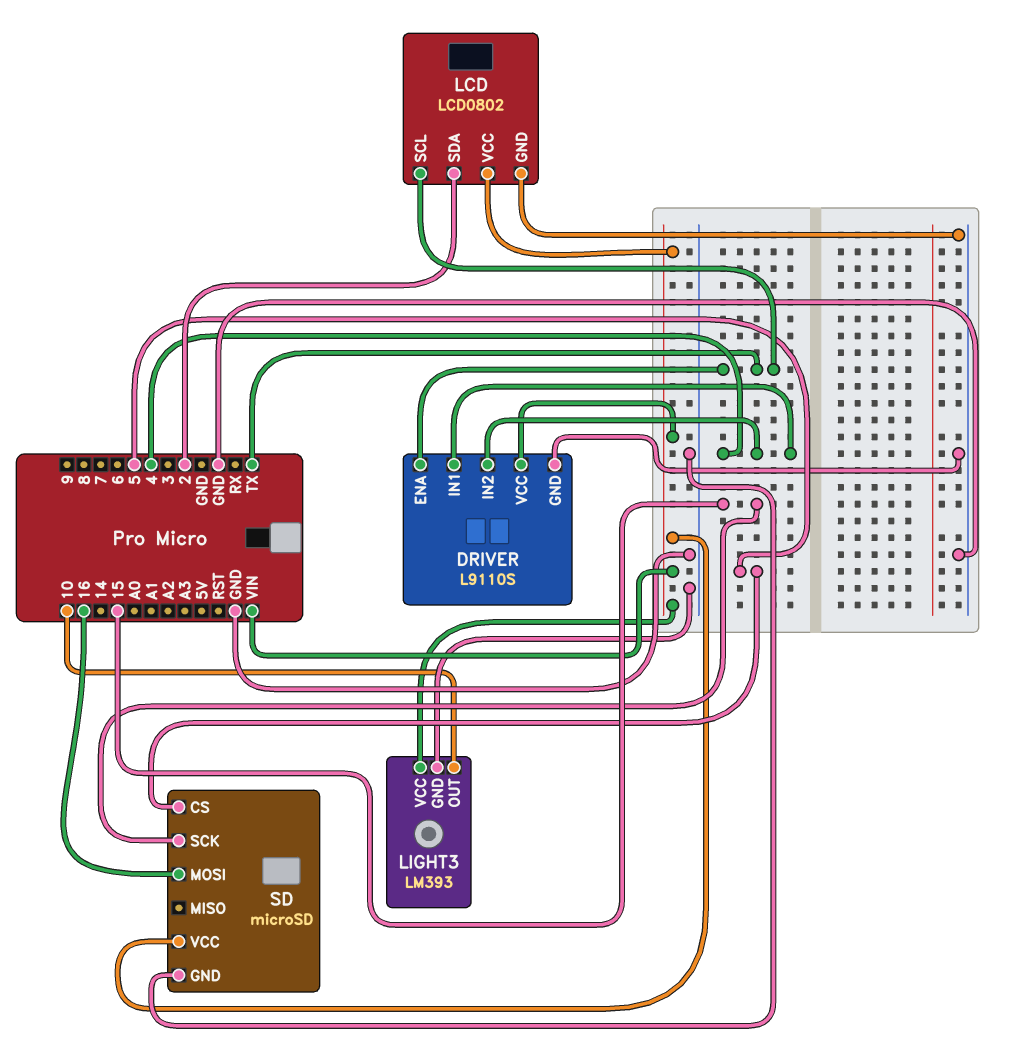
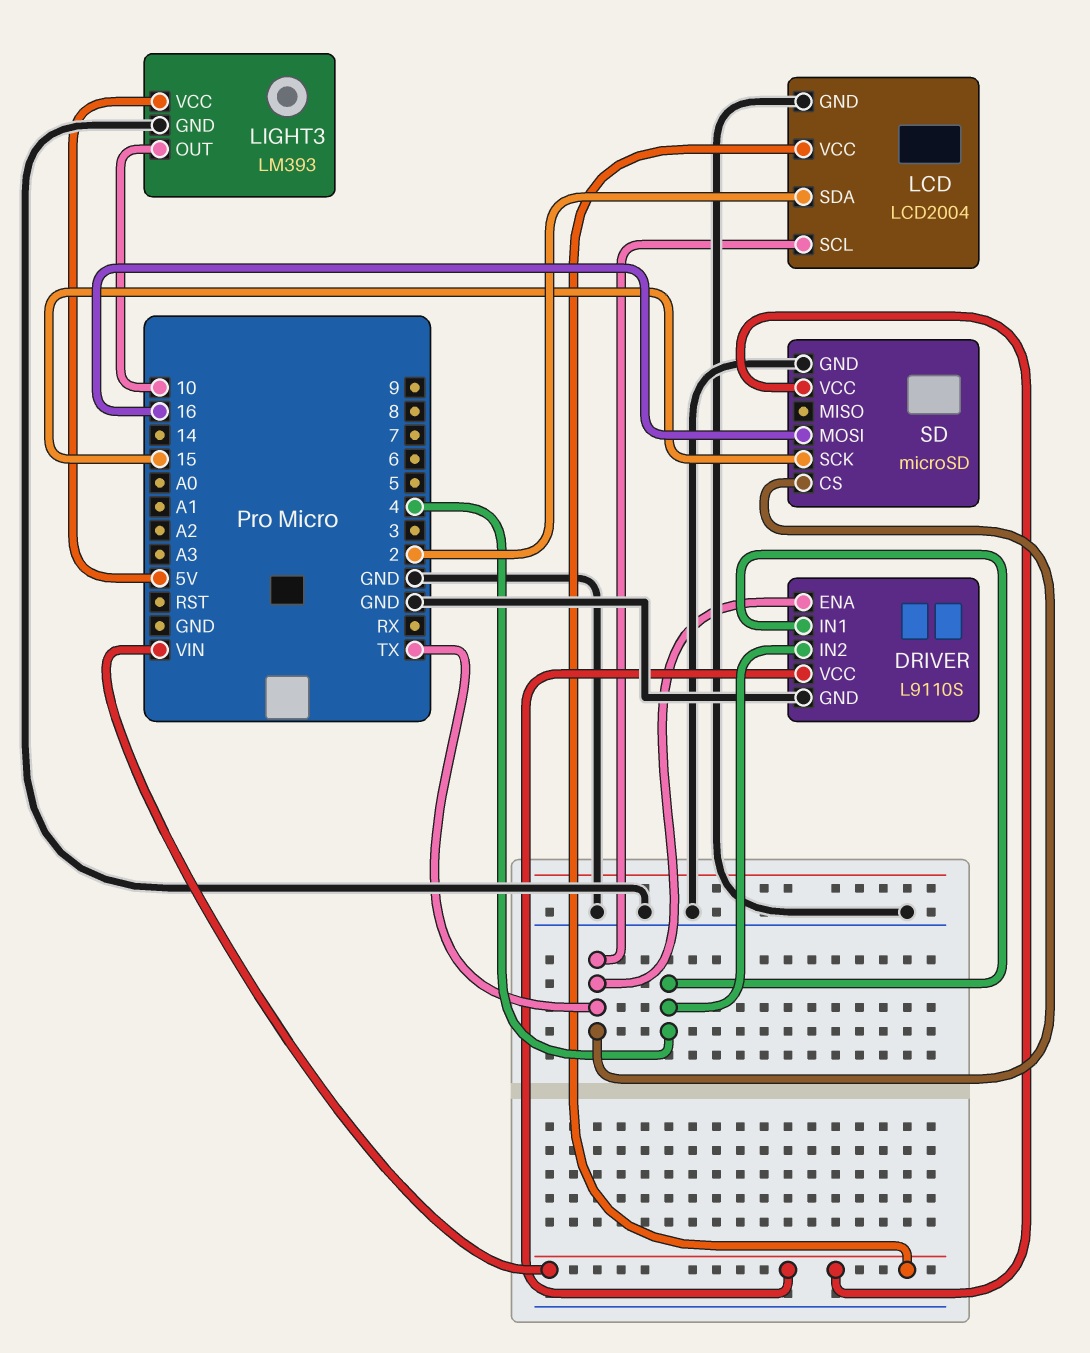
LCD: LCD0802 -> LCD2004
LIGHT3 pin VCC: VIN -> 5V
SD pin CS: 5 -> TX

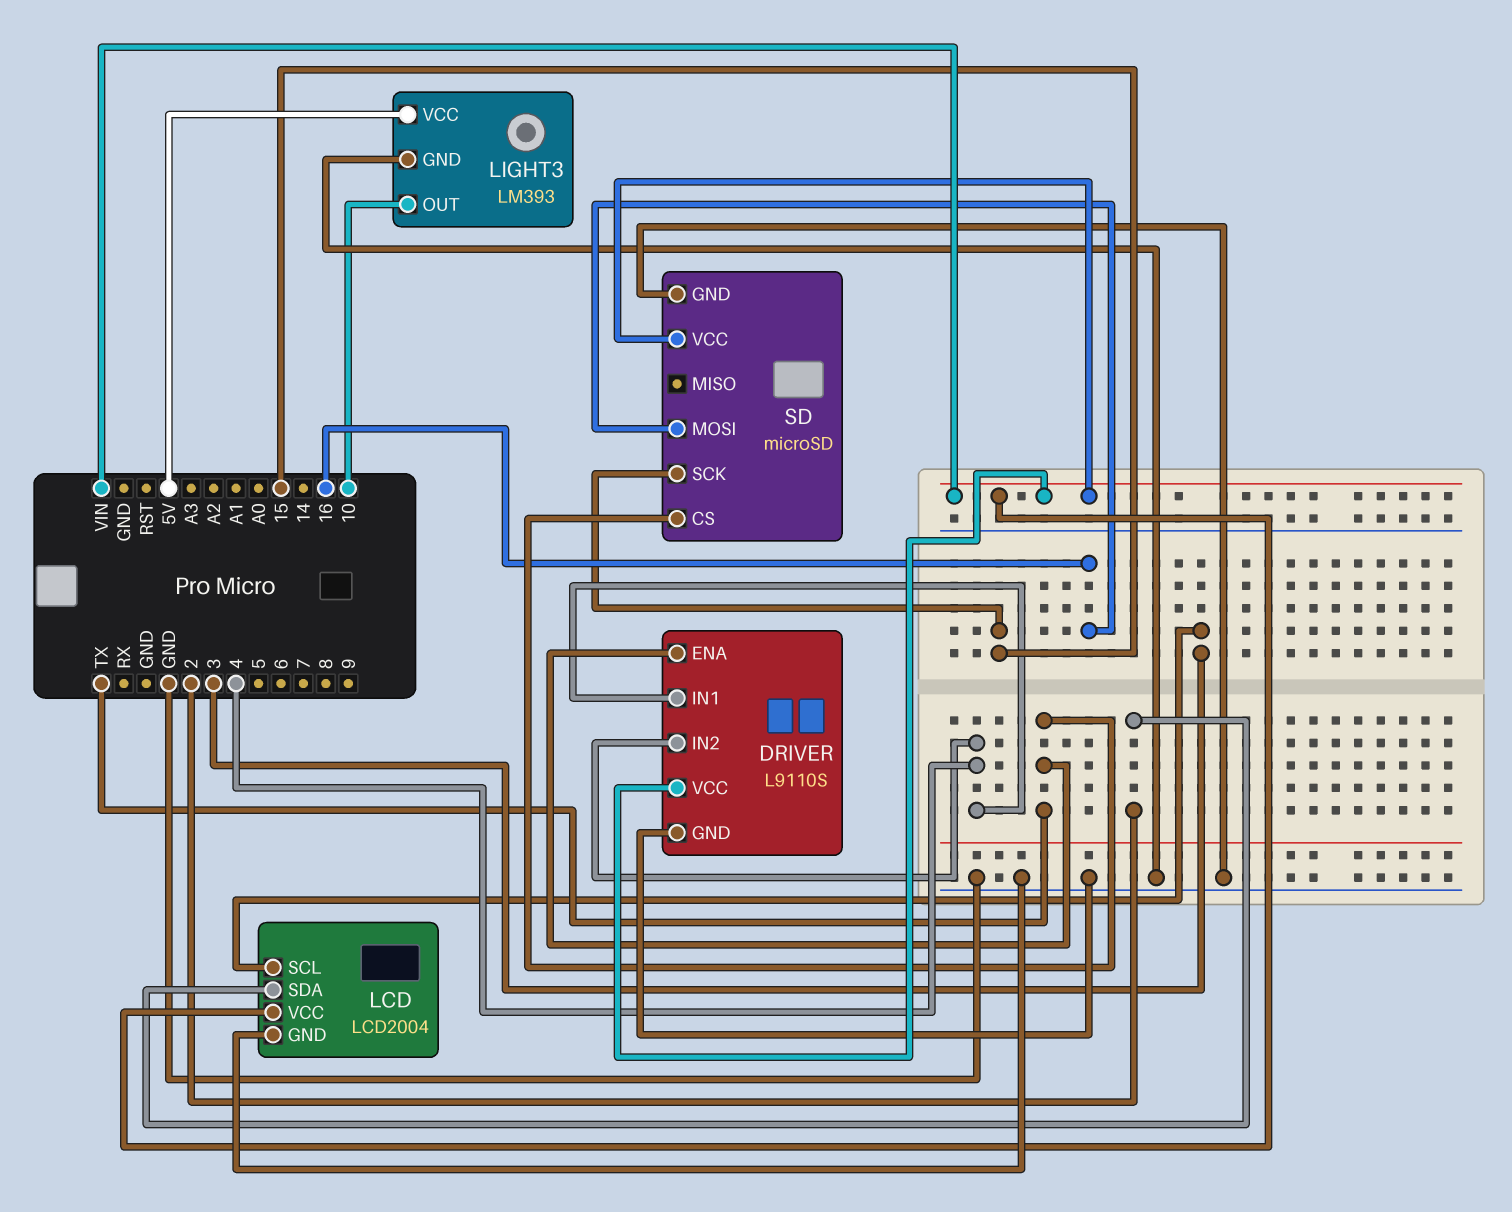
LCD pin SCL: TX -> 3

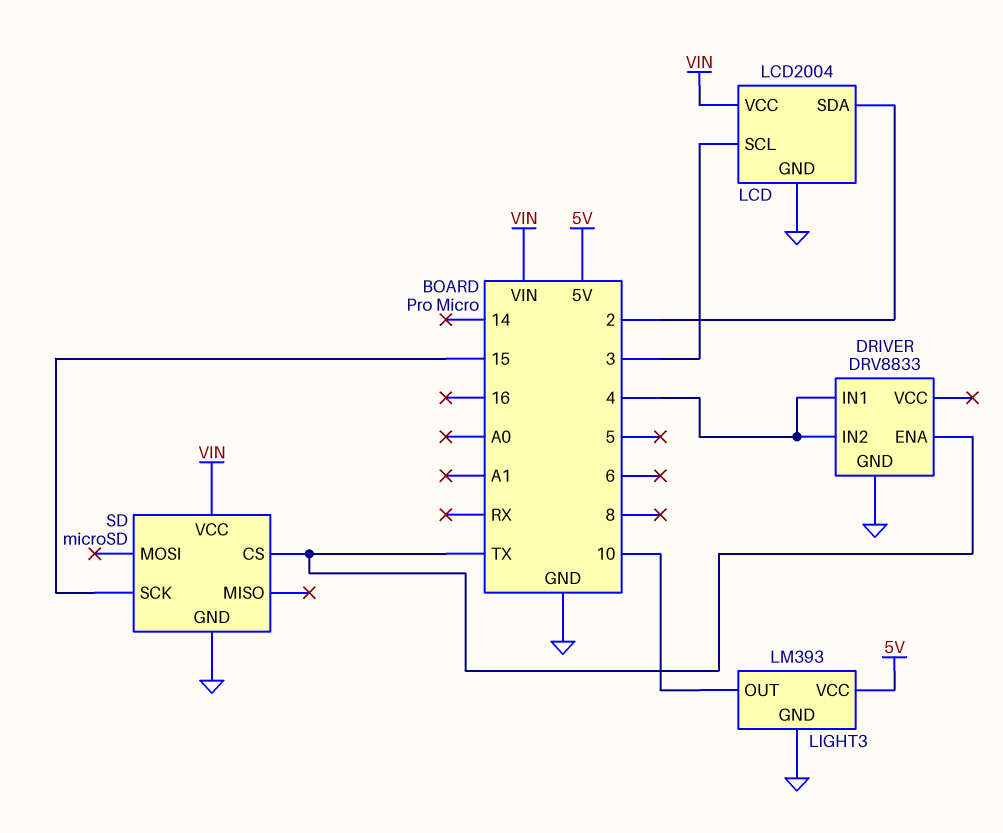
DRIVER: L9110S -> DRV8833
DRIVER pin VCC: VIN -> none
SD pin MOSI: 16 -> none

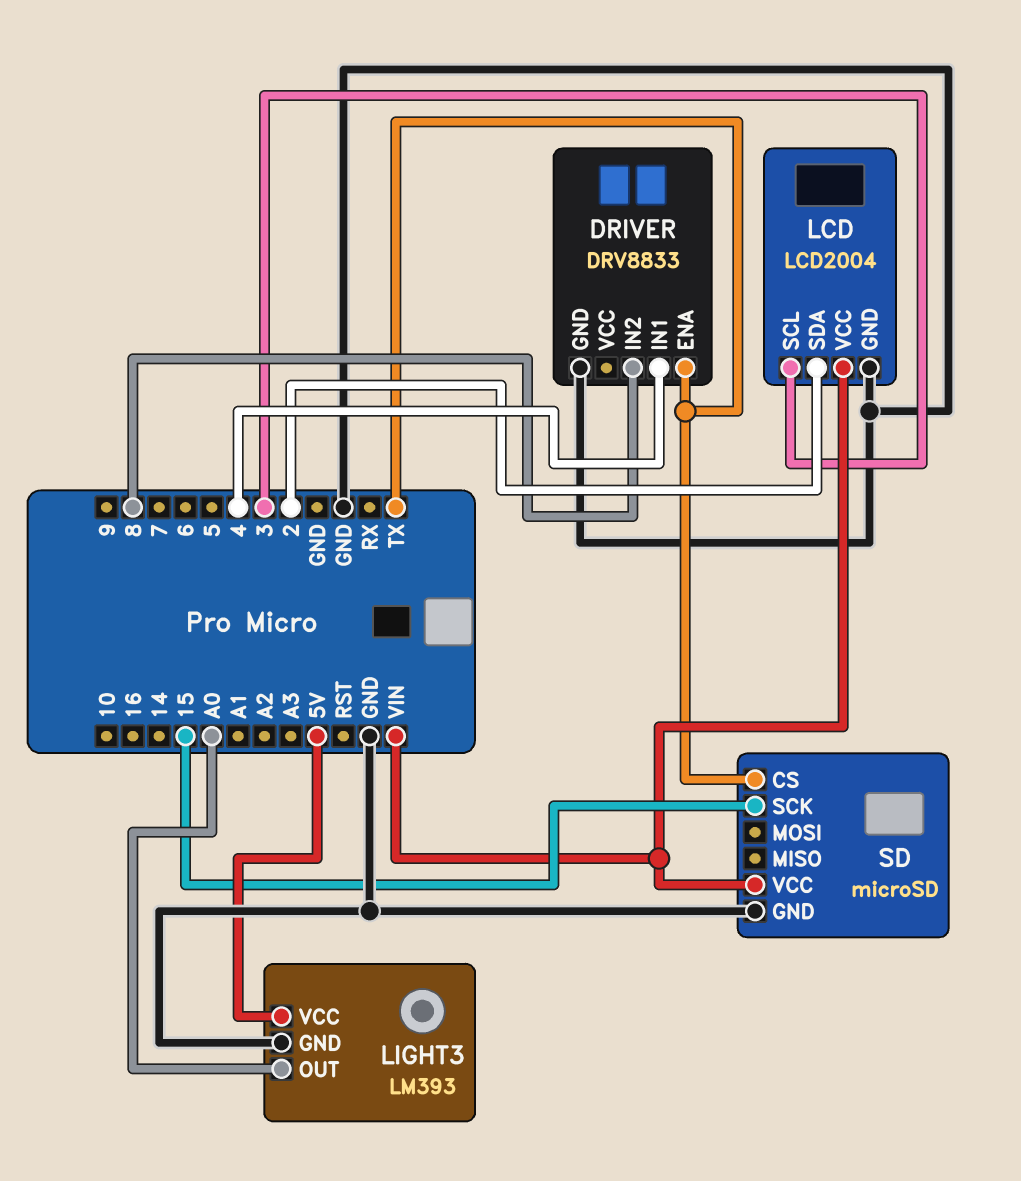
DRIVER pin IN2: 4 -> 8
LIGHT3 pin OUT: 10 -> A0

